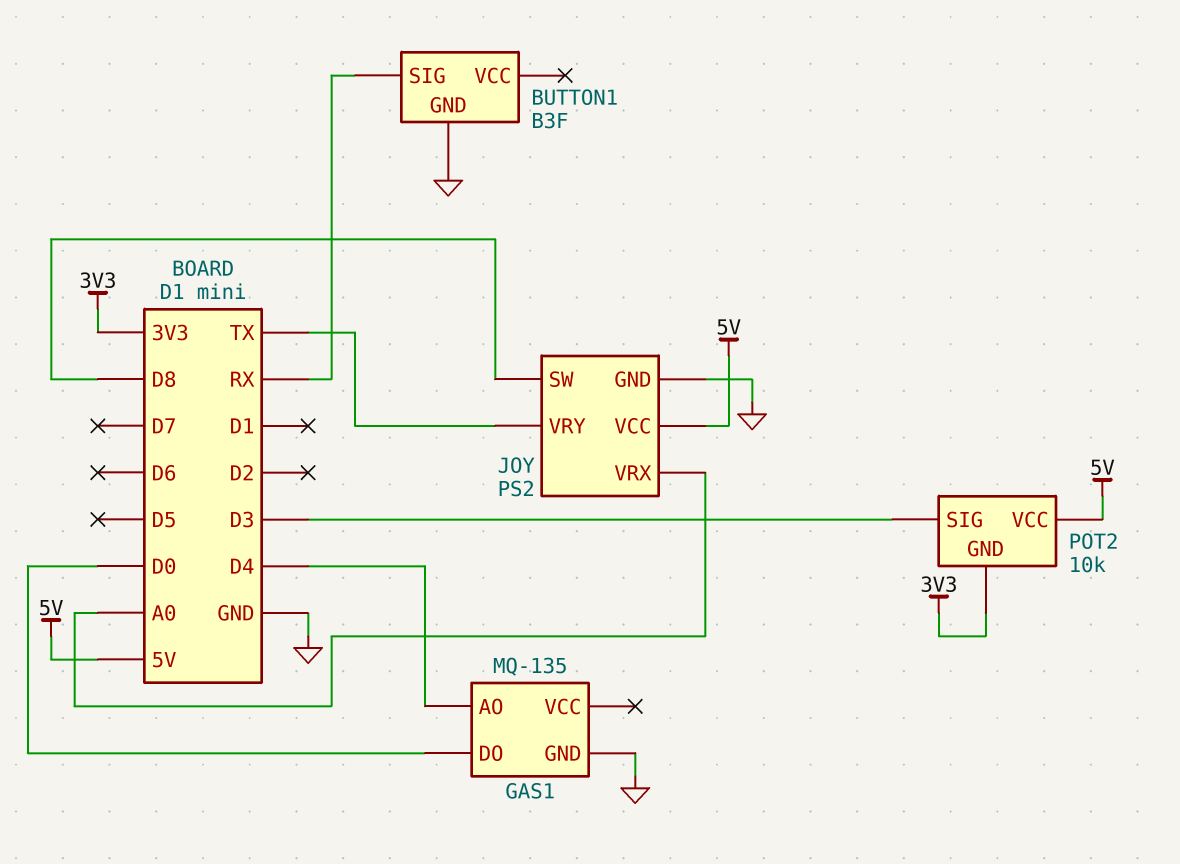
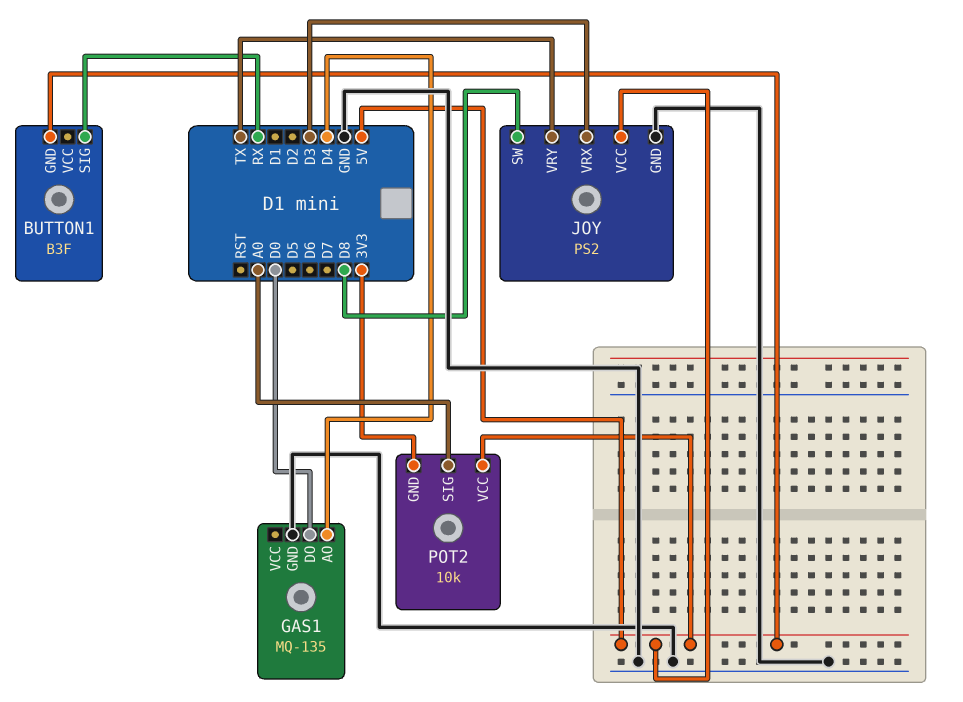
BUTTON1 pin GND: GND -> 5V
JOY pin VRX: A0 -> D3
POT2 pin SIG: D3 -> A0

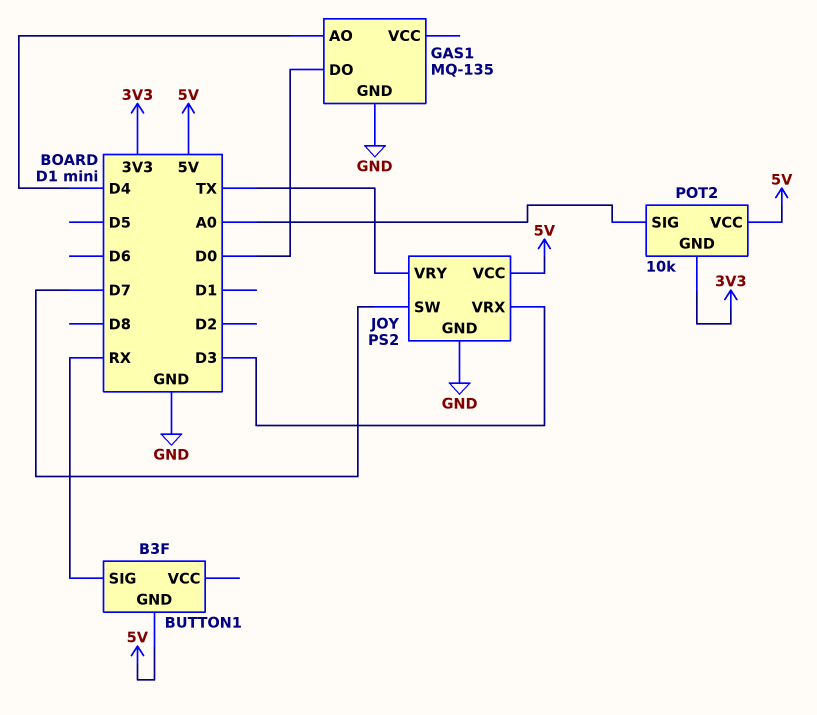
JOY pin SW: D8 -> D7

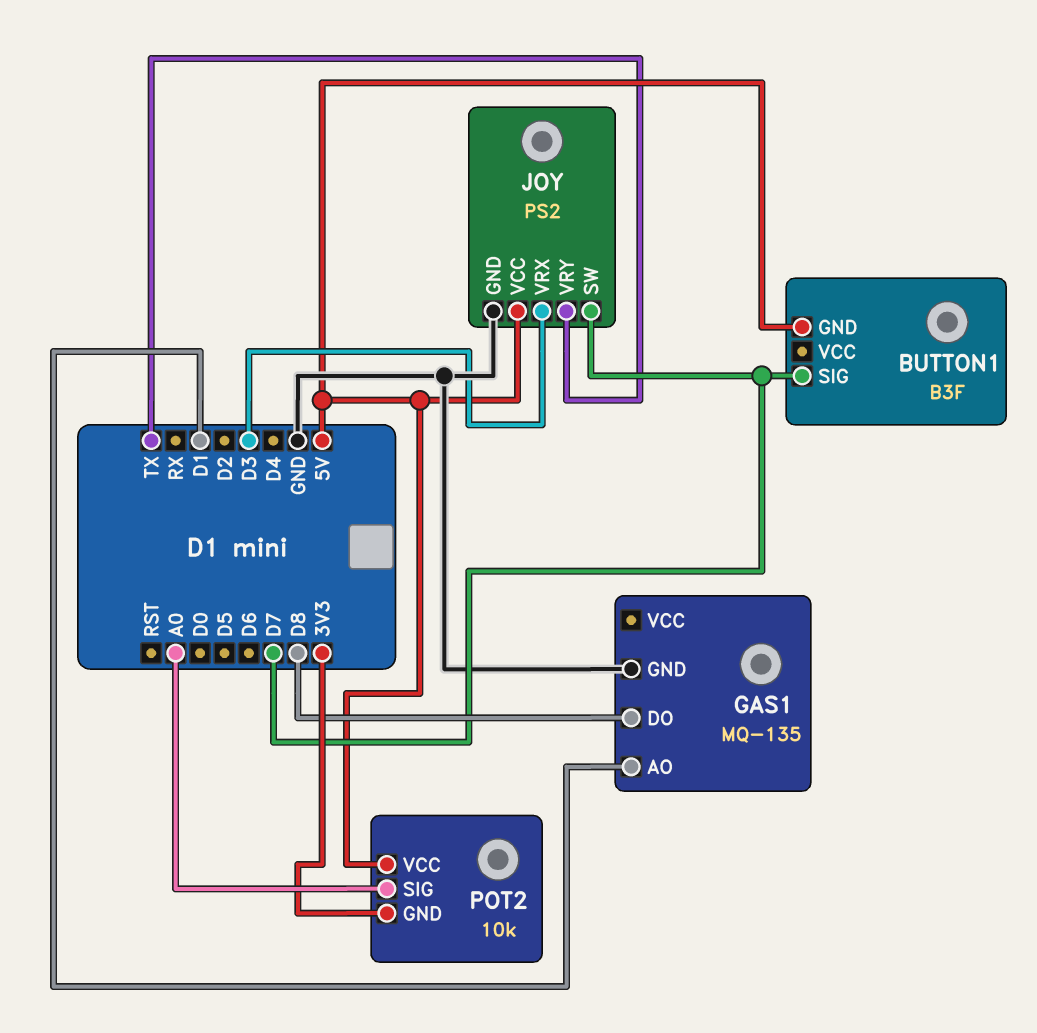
BUTTON1 pin SIG: RX -> D7
GAS1 pin AO: D4 -> D1
GAS1 pin DO: D0 -> D8

